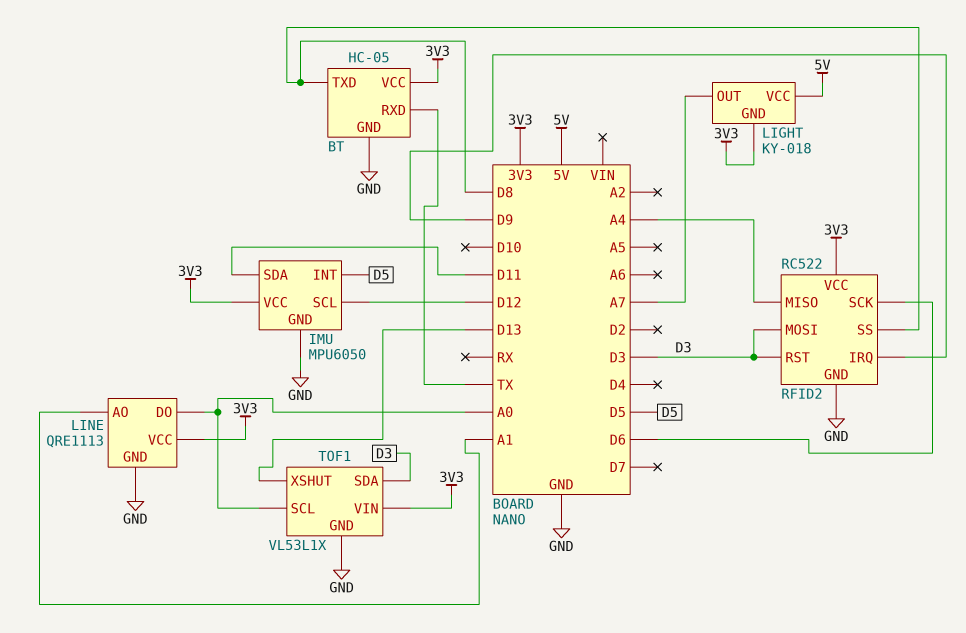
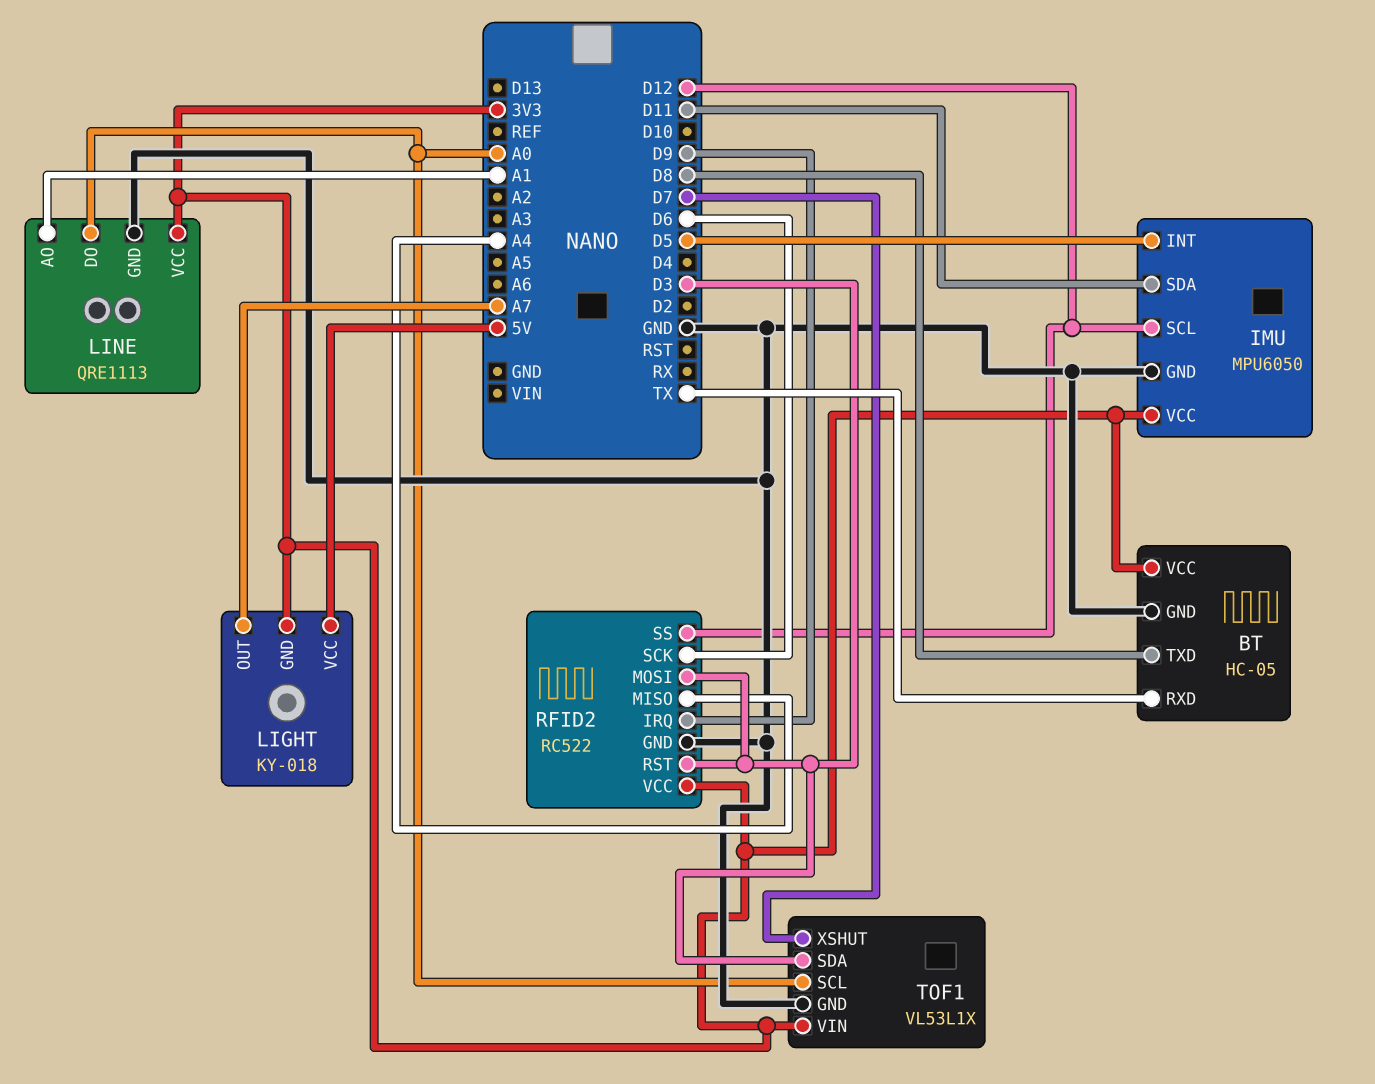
RFID2 pin SS: D8 -> D12
TOF1 pin XSHUT: D13 -> D7

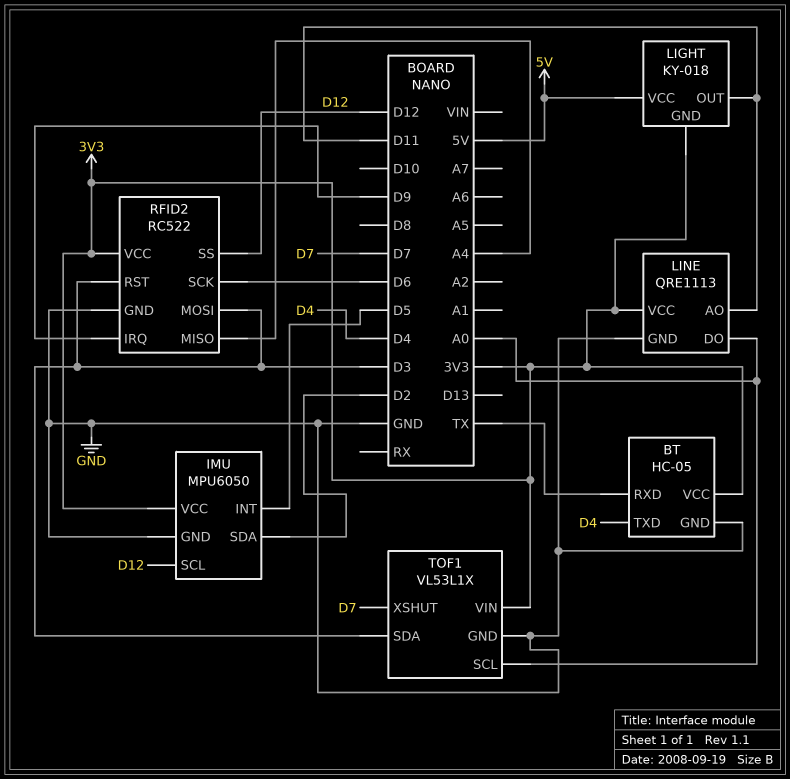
BT pin TXD: D8 -> D4
IMU pin SDA: D11 -> D2
LIGHT pin OUT: A7 -> D11
LINE pin AO: A1 -> D11

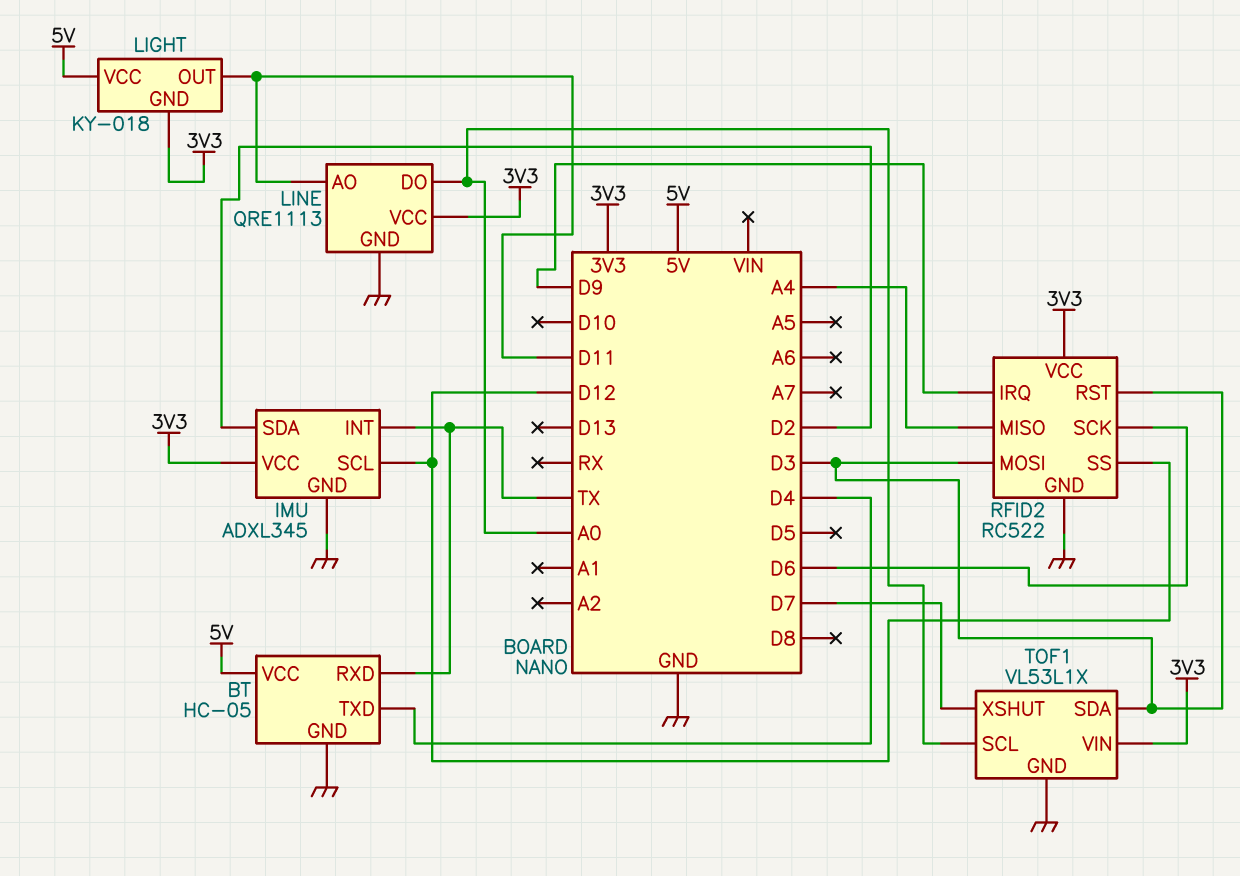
BT pin VCC: 3V3 -> 5V
IMU: MPU6050 -> ADXL345
IMU pin INT: D5 -> TX

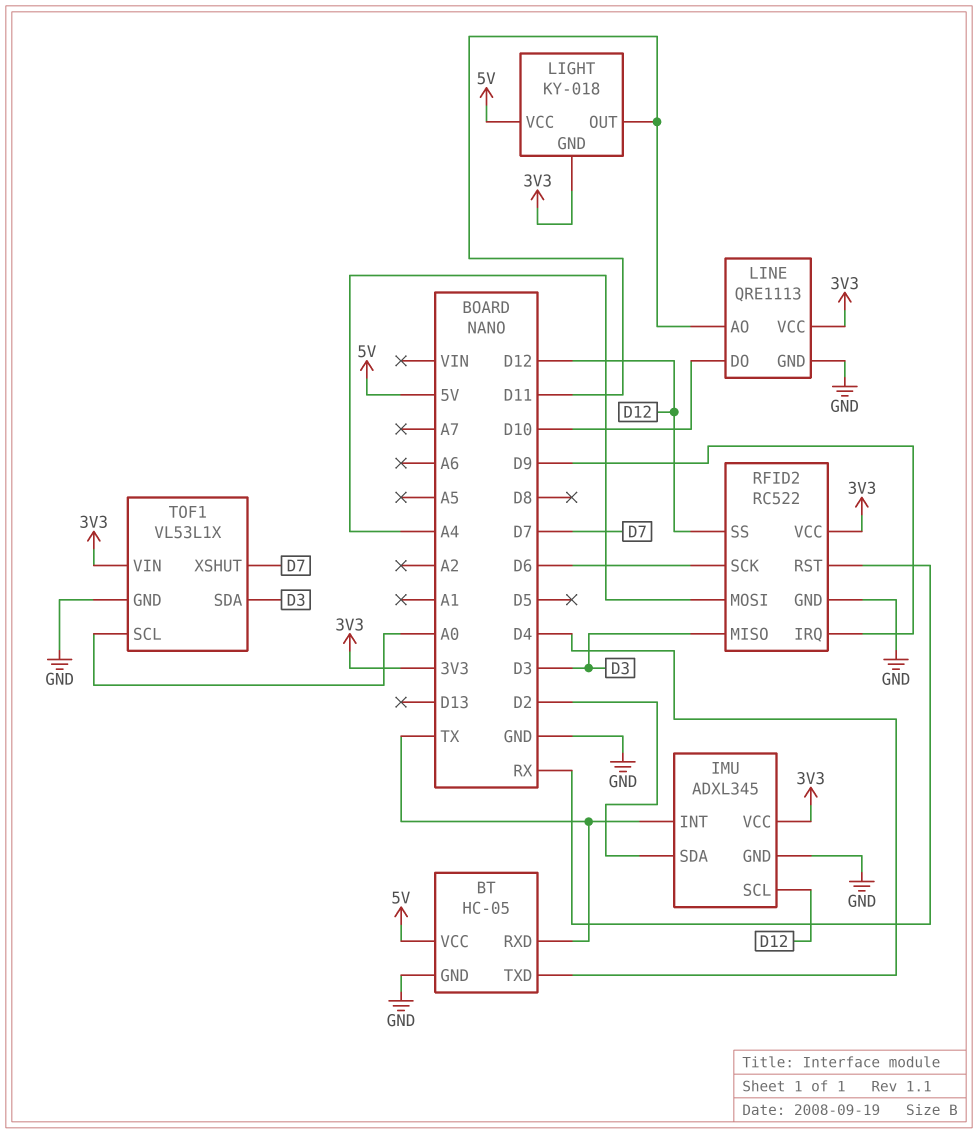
LINE pin DO: A0 -> D10
RFID2 pin MISO: A4 -> D3
RFID2 pin MOSI: D3 -> A4
RFID2 pin RST: D3 -> RX

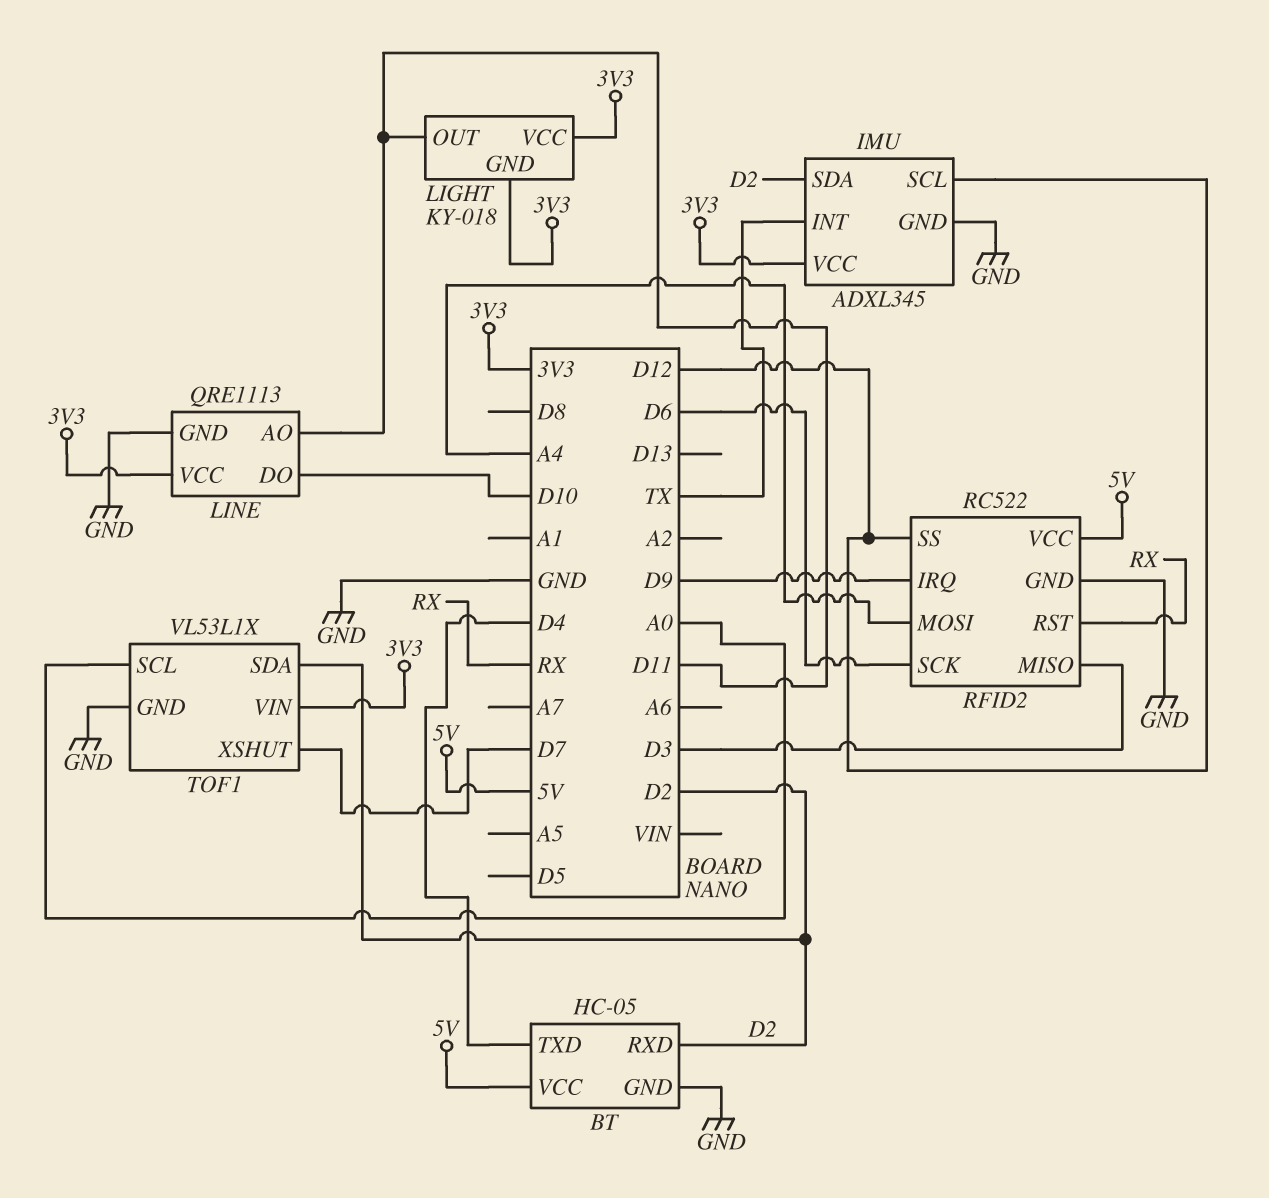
BT pin RXD: TX -> D2
LIGHT pin VCC: 5V -> 3V3
RFID2 pin VCC: 3V3 -> 5V
TOF1 pin SDA: D3 -> D2

